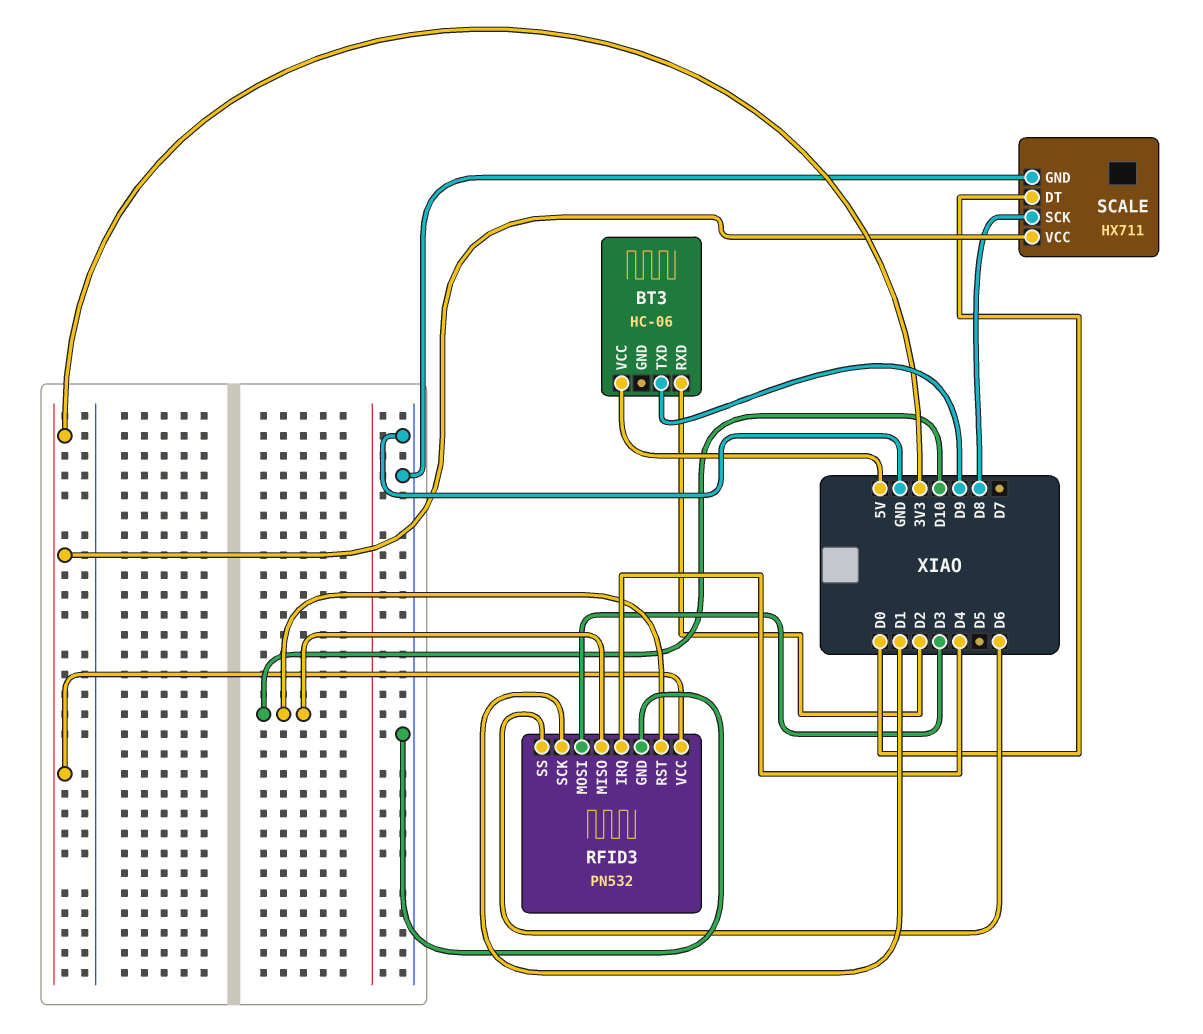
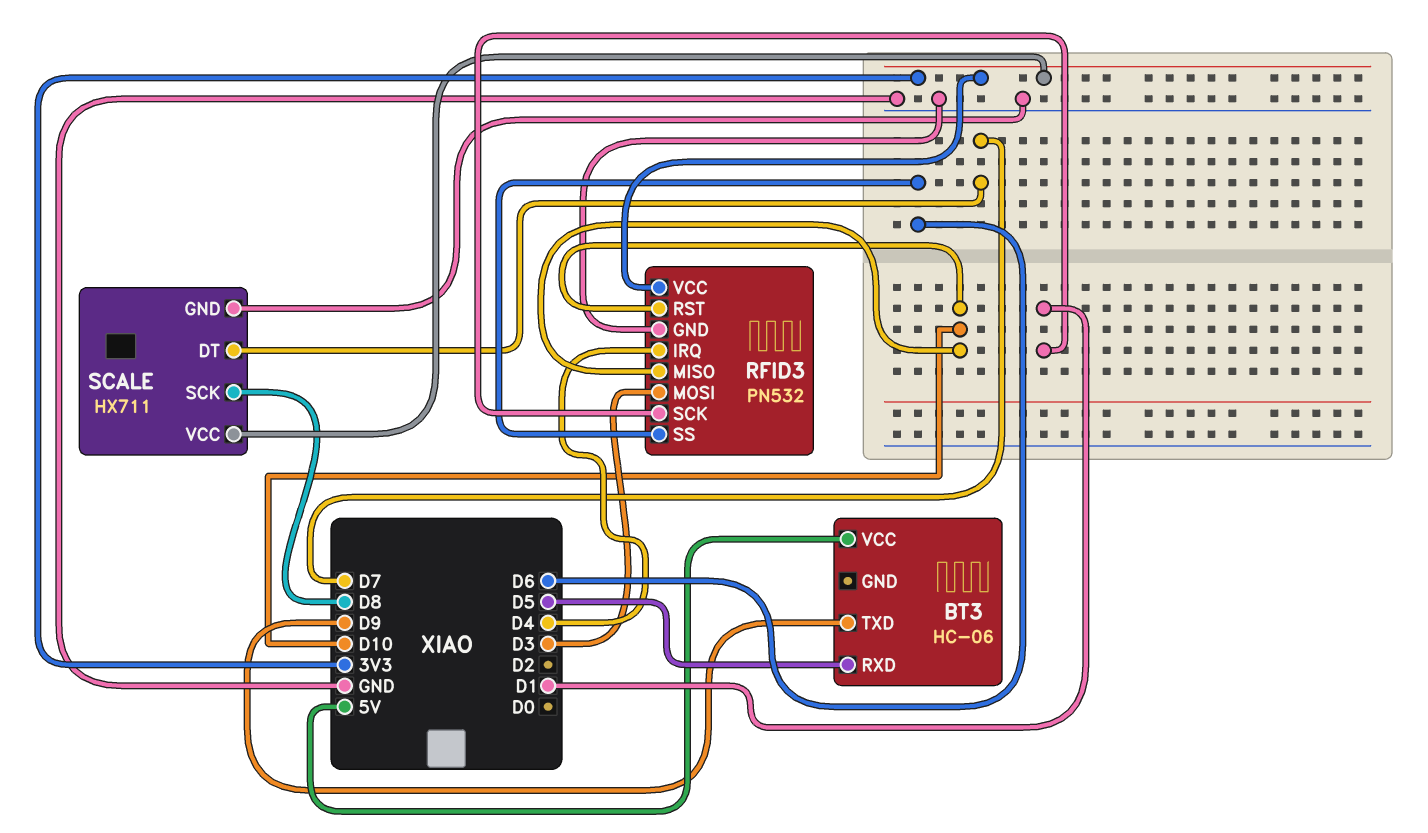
BT3 pin RXD: D2 -> D5
SCALE pin DT: D0 -> D7

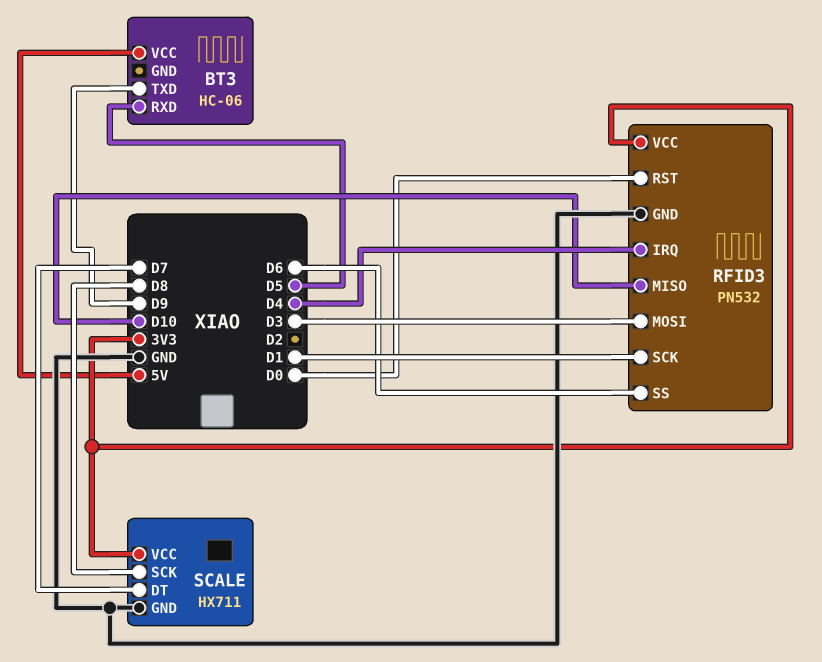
RFID3 pin RST: D10 -> D0

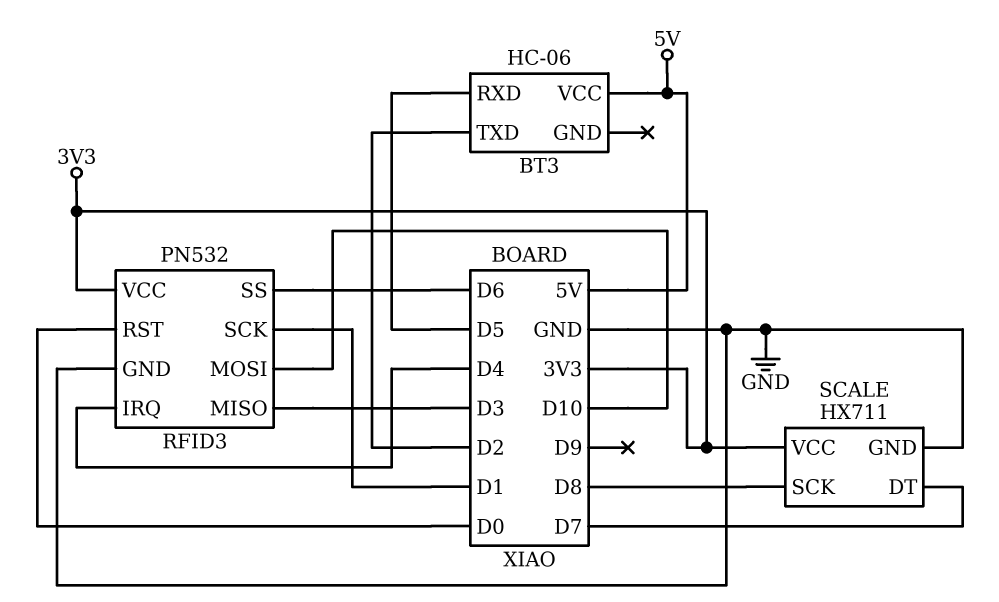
BT3 pin TXD: D9 -> D2
RFID3 pin MISO: D10 -> D3
RFID3 pin MOSI: D3 -> D10

